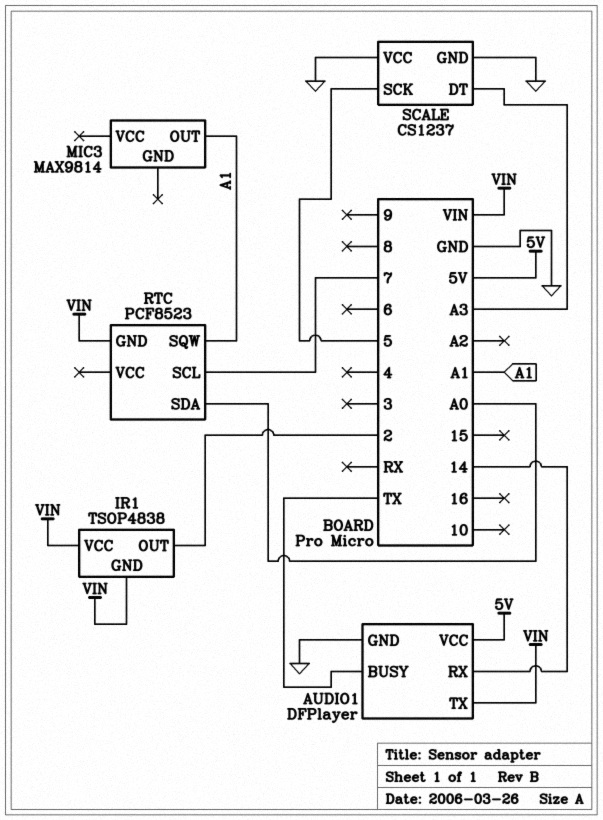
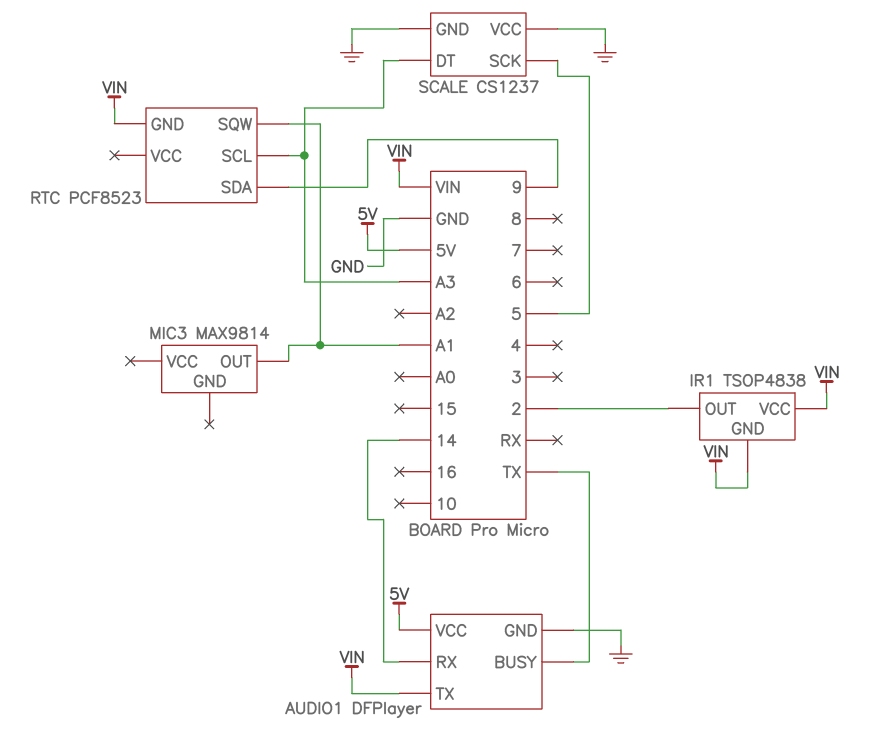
RTC pin SCL: 7 -> A3
RTC pin SDA: A0 -> 9

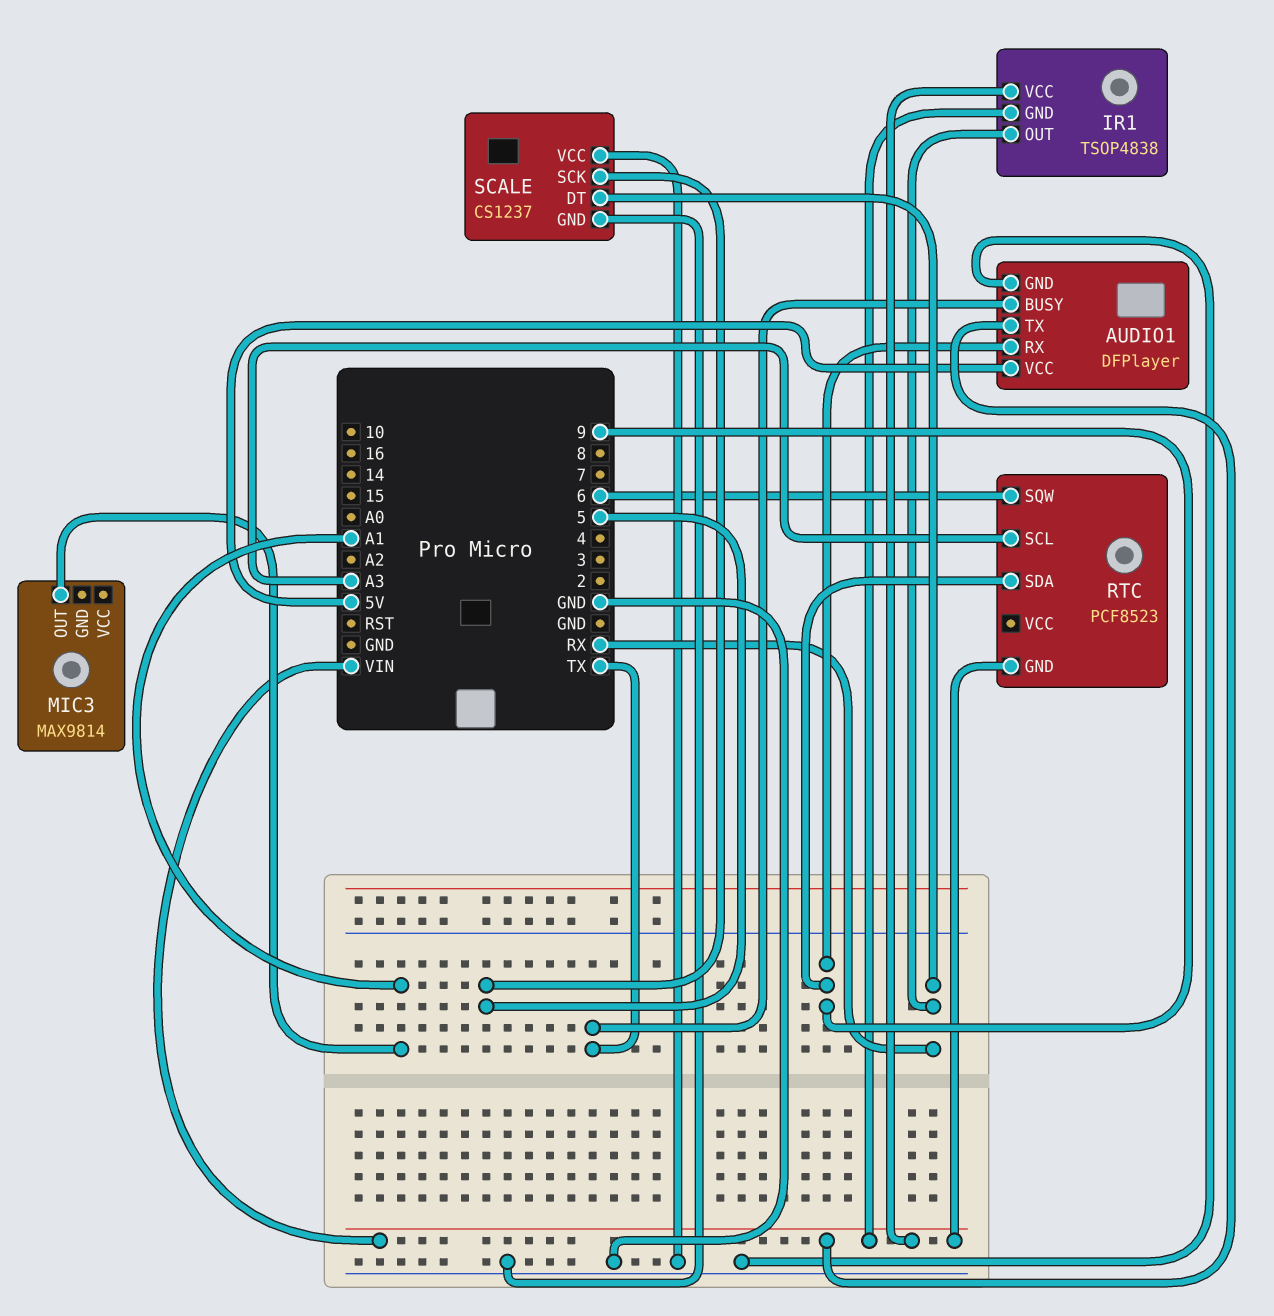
AUDIO1 pin RX: 14 -> 9
IR1 pin OUT: 2 -> RX
RTC pin SQW: A1 -> 6
SCALE pin DT: A3 -> RX

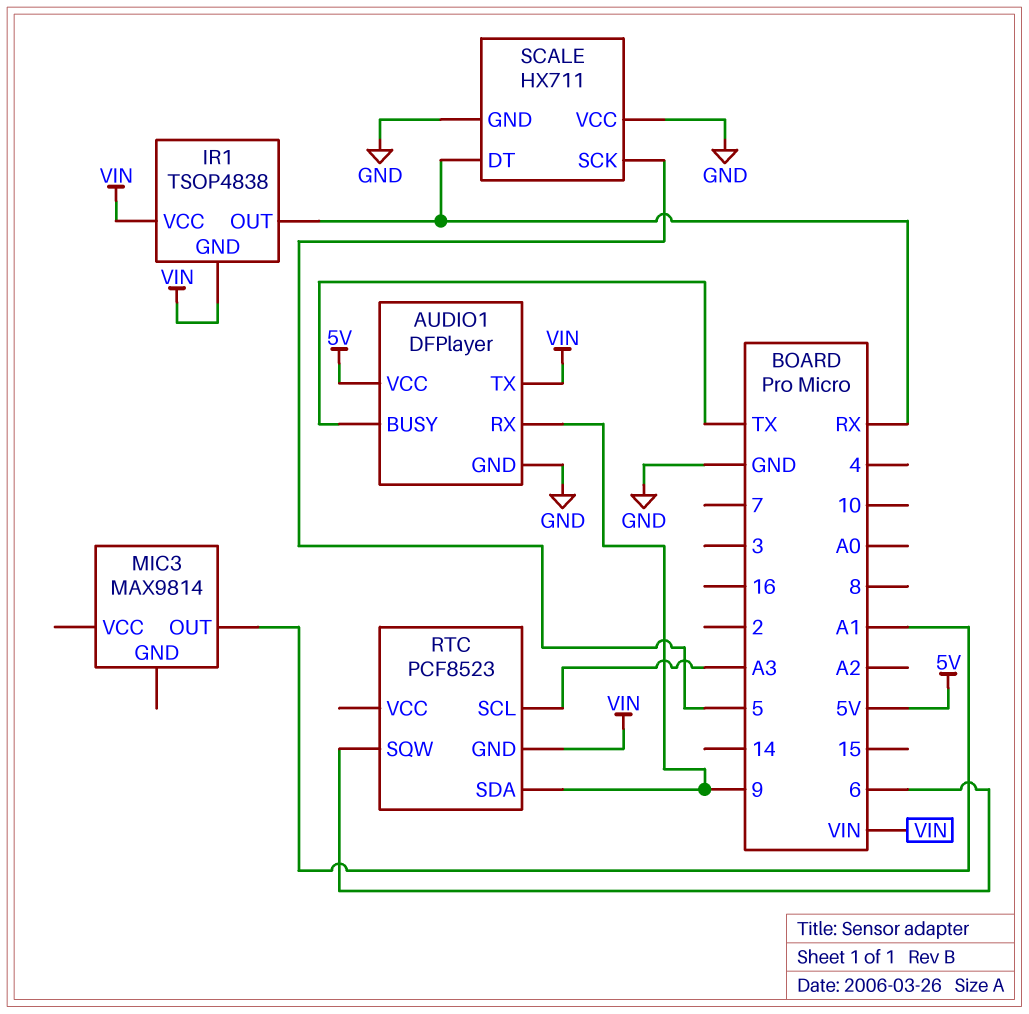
SCALE: CS1237 -> HX711

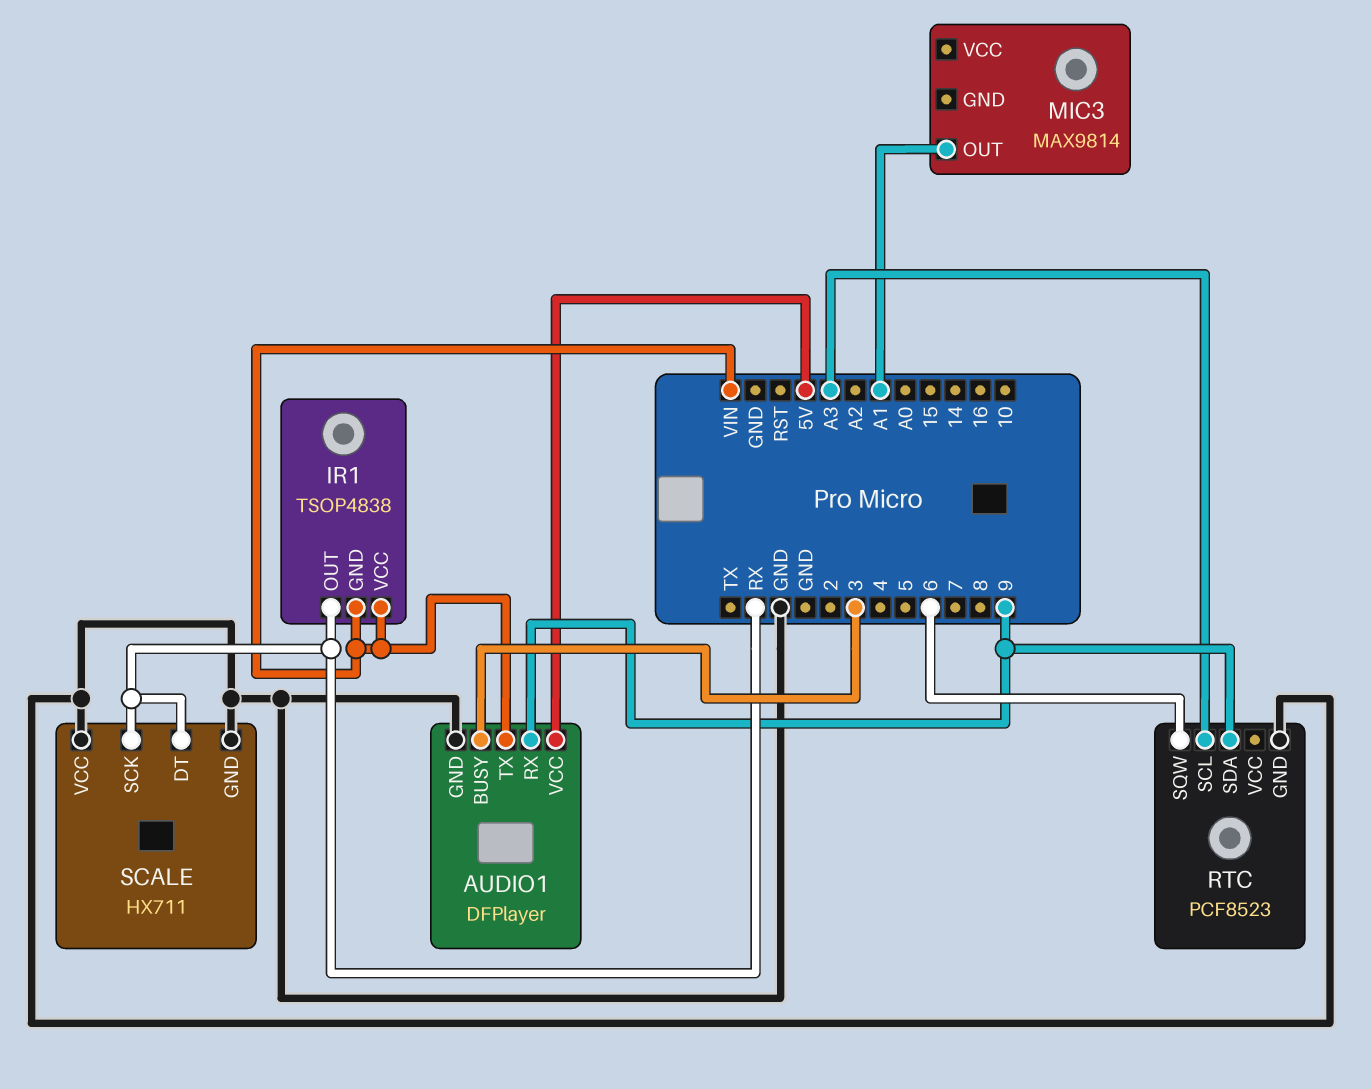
AUDIO1 pin BUSY: TX -> 3
RTC pin GND: VIN -> GND
SCALE pin SCK: 5 -> RX

